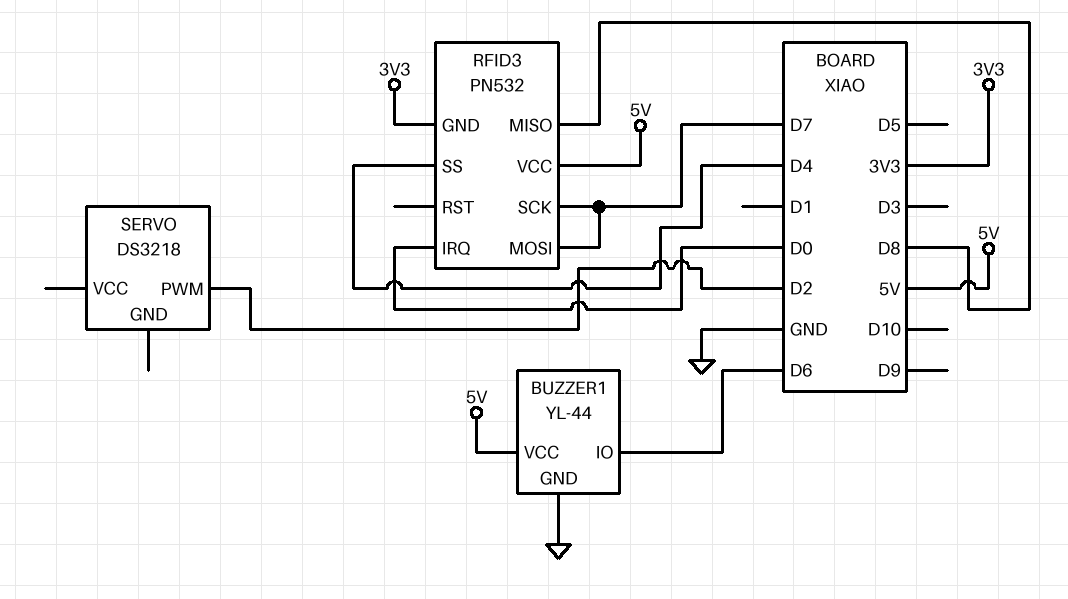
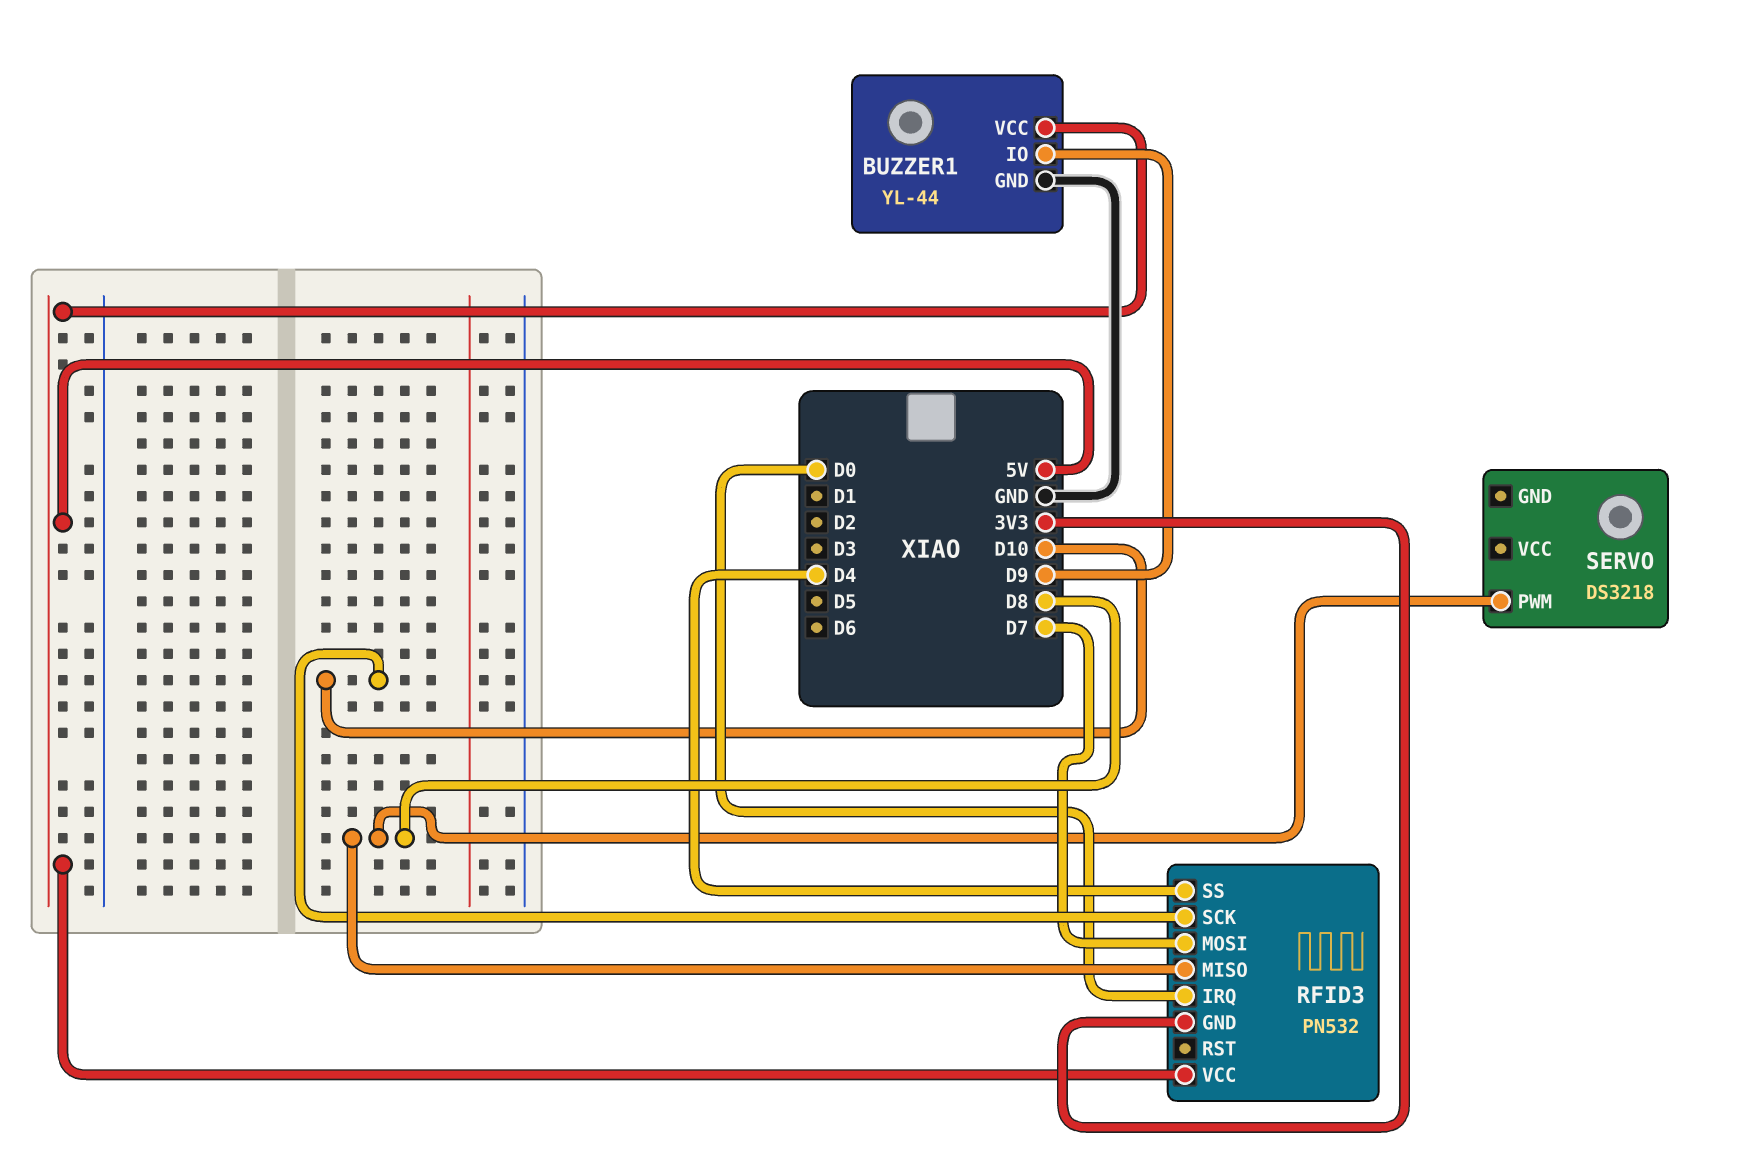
BUZZER1 pin IO: D6 -> D9
RFID3 pin SCK: D7 -> D10
SERVO pin PWM: D2 -> D8

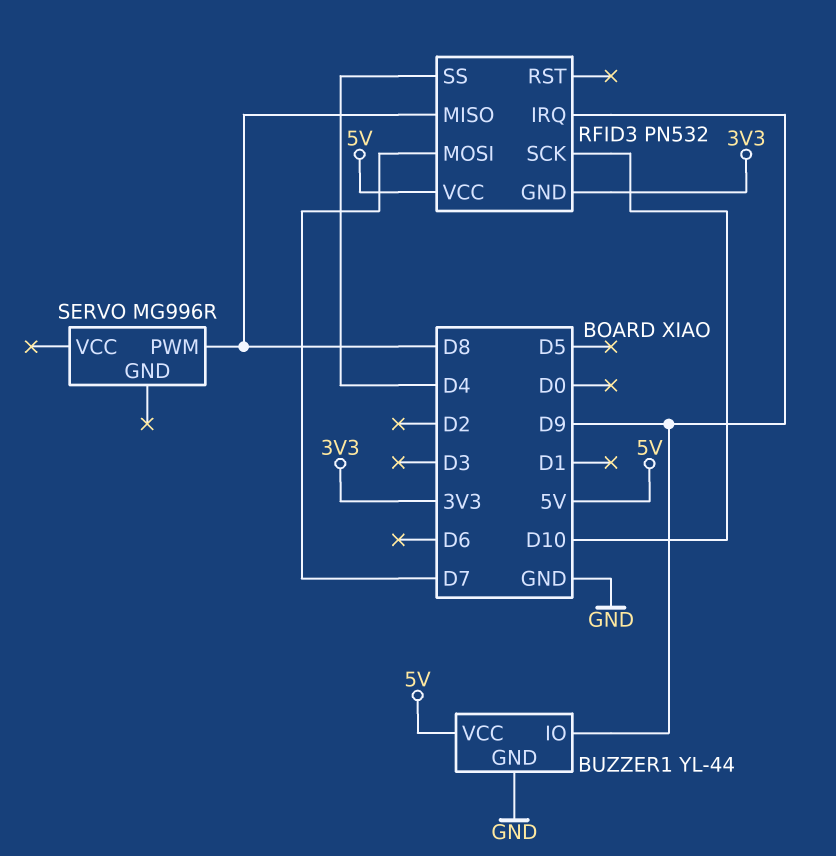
RFID3 pin IRQ: D0 -> D9
SERVO: DS3218 -> MG996R

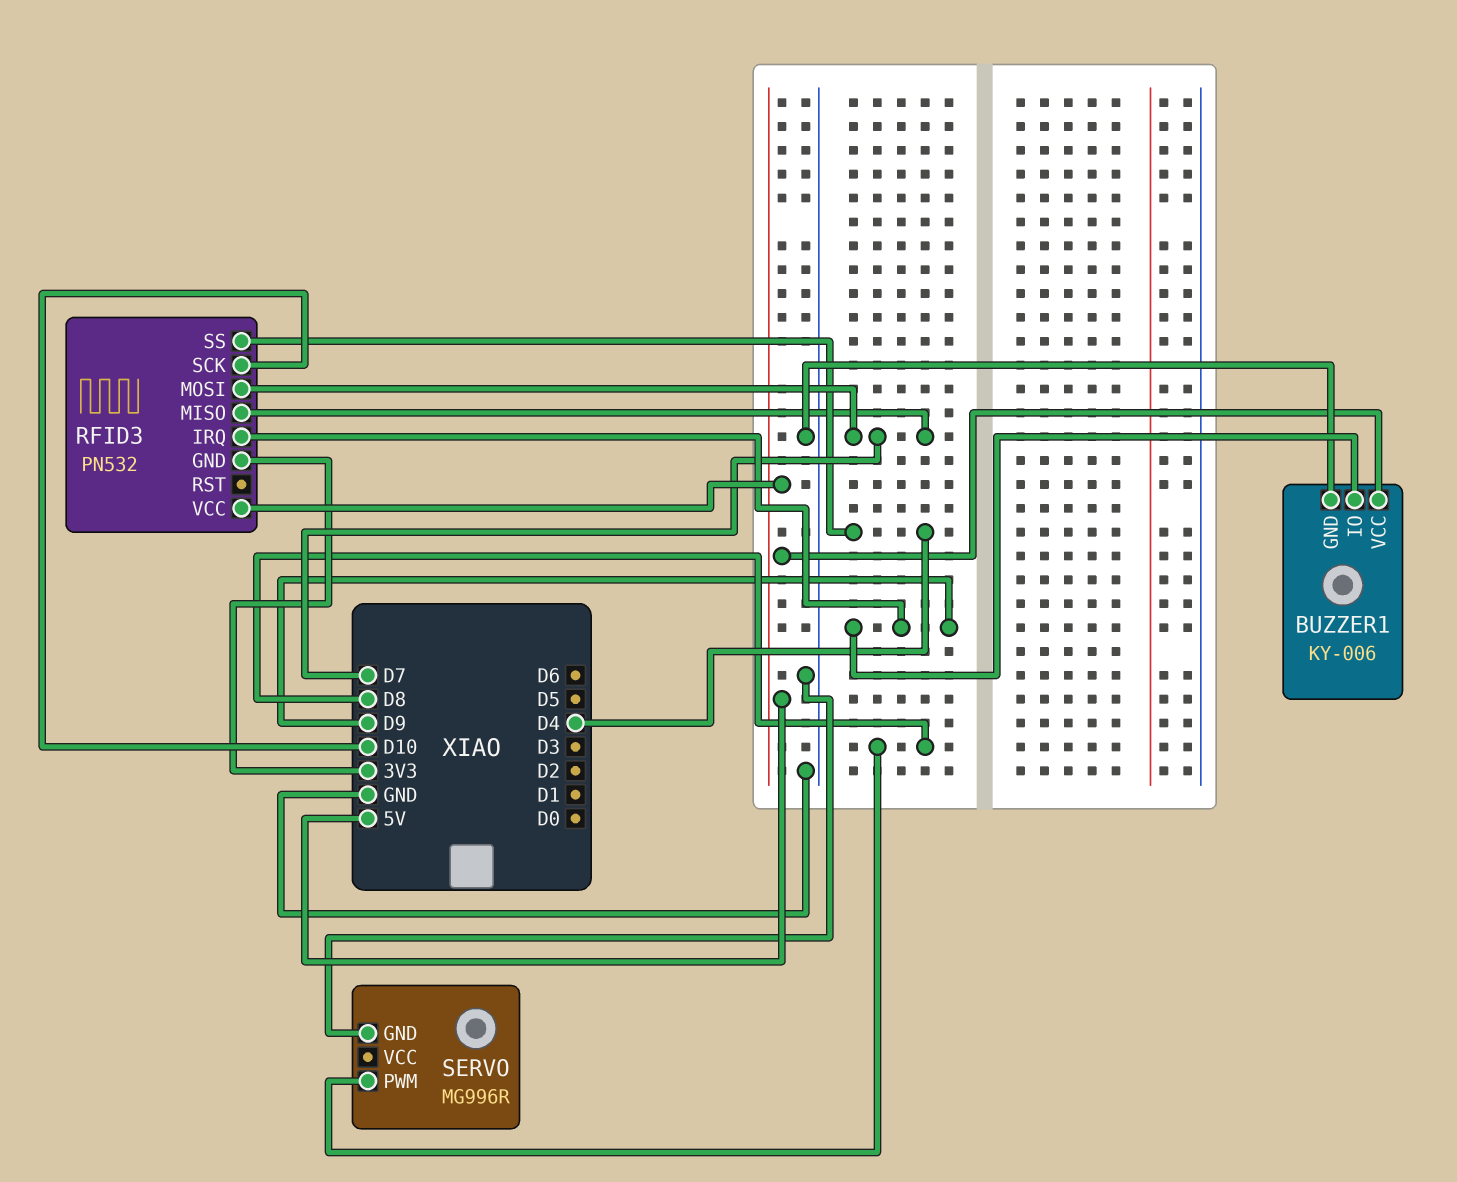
BUZZER1: YL-44 -> KY-006
RFID3 pin MISO: D8 -> D7
SERVO pin GND: none -> GND

